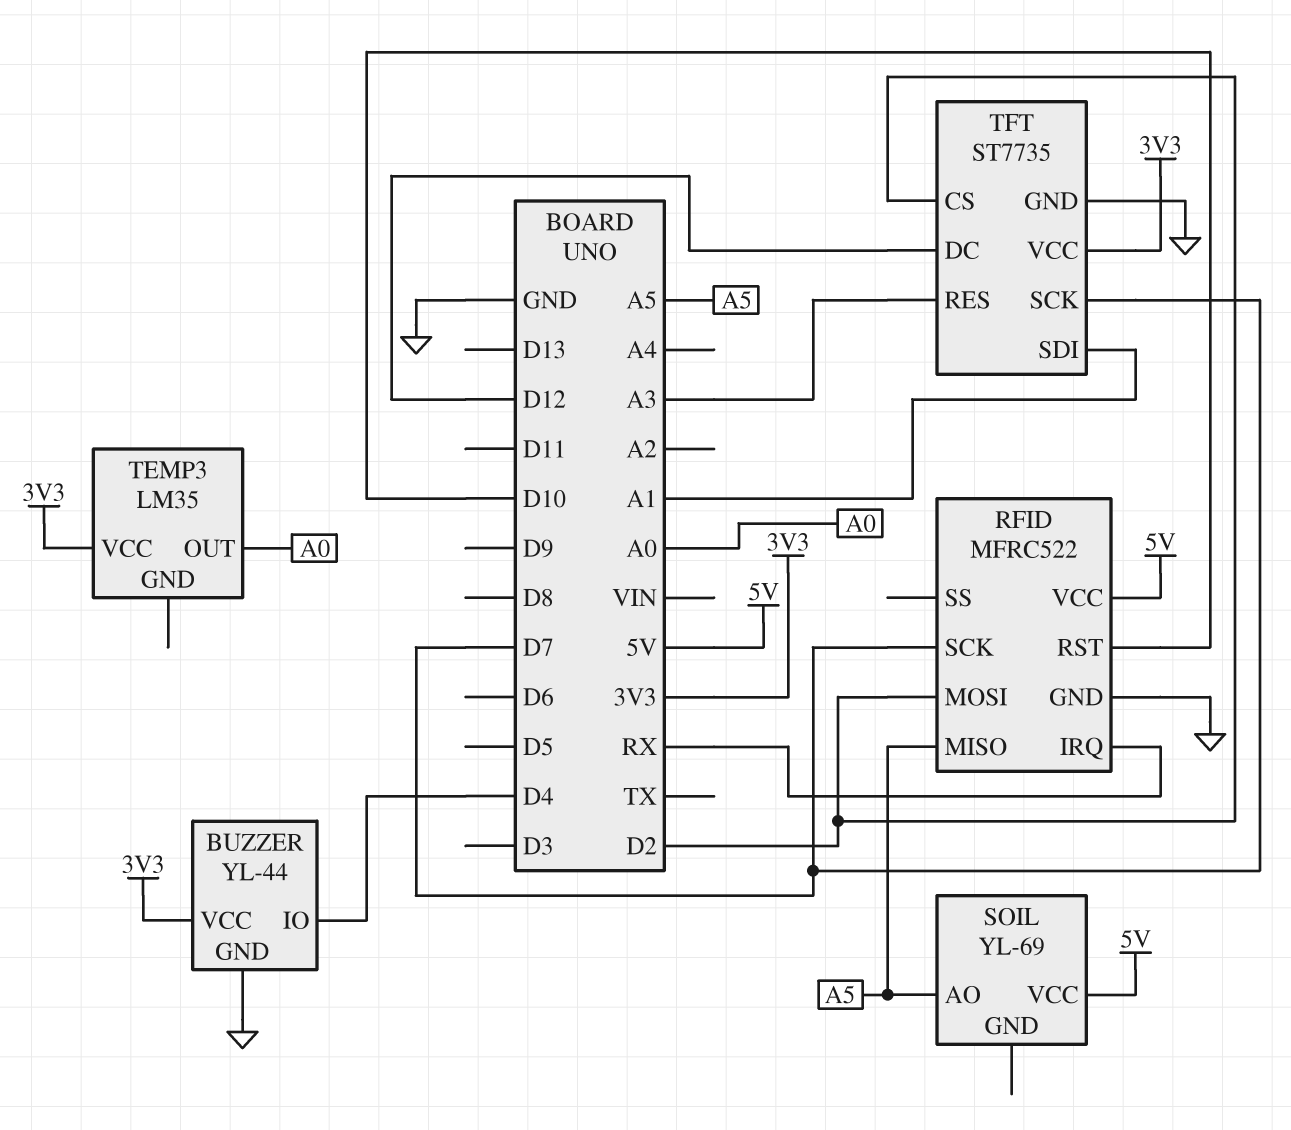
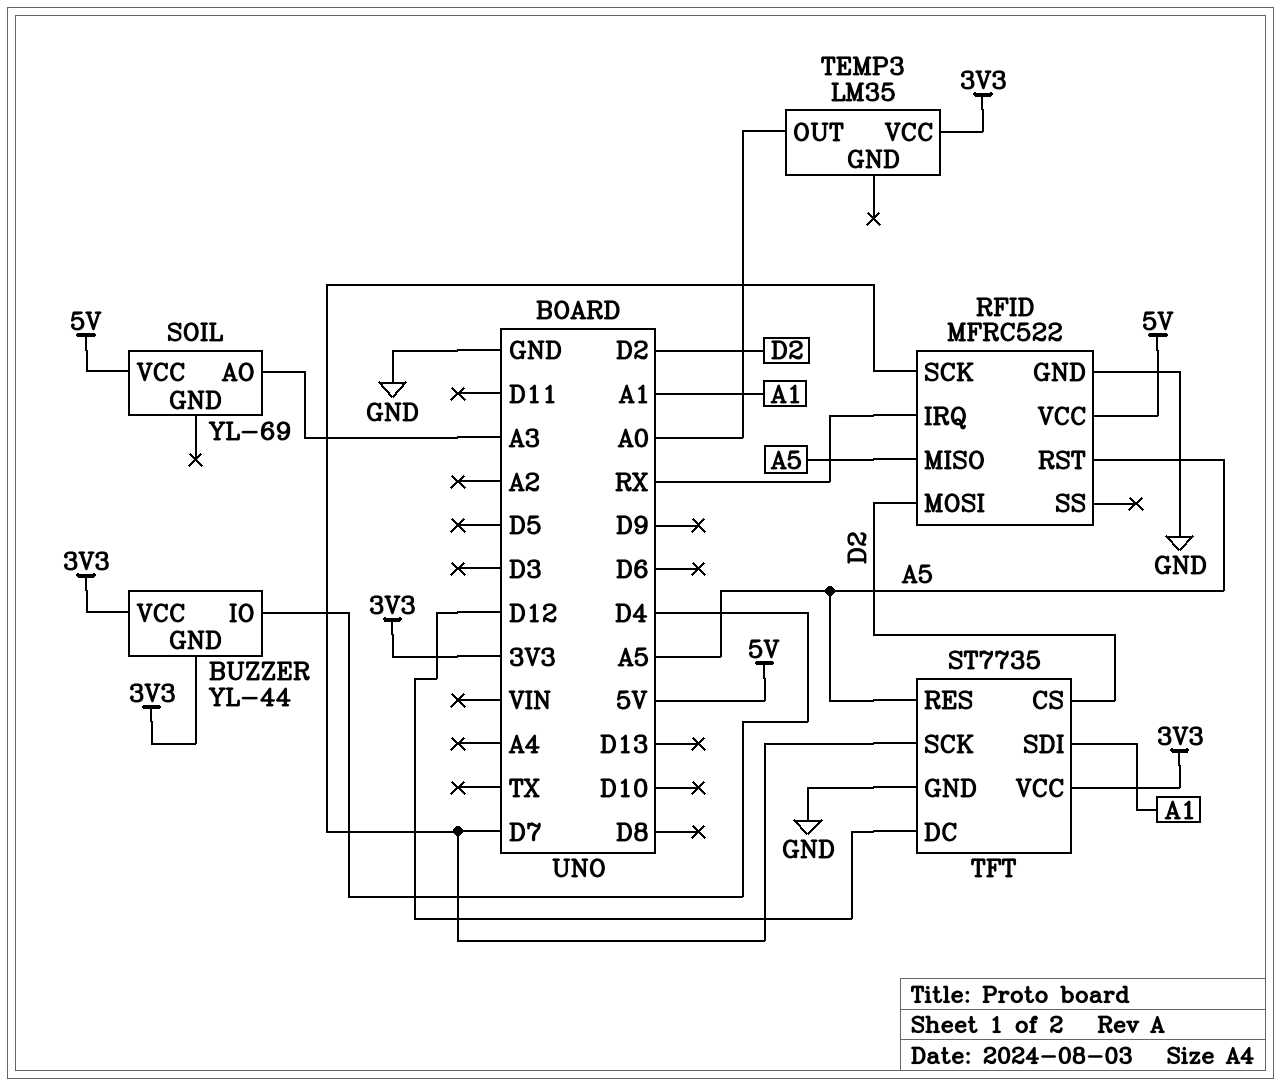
BUZZER pin GND: GND -> 3V3
RFID pin RST: D10 -> A5
SOIL pin AO: A5 -> A3
TFT pin RES: A3 -> A5

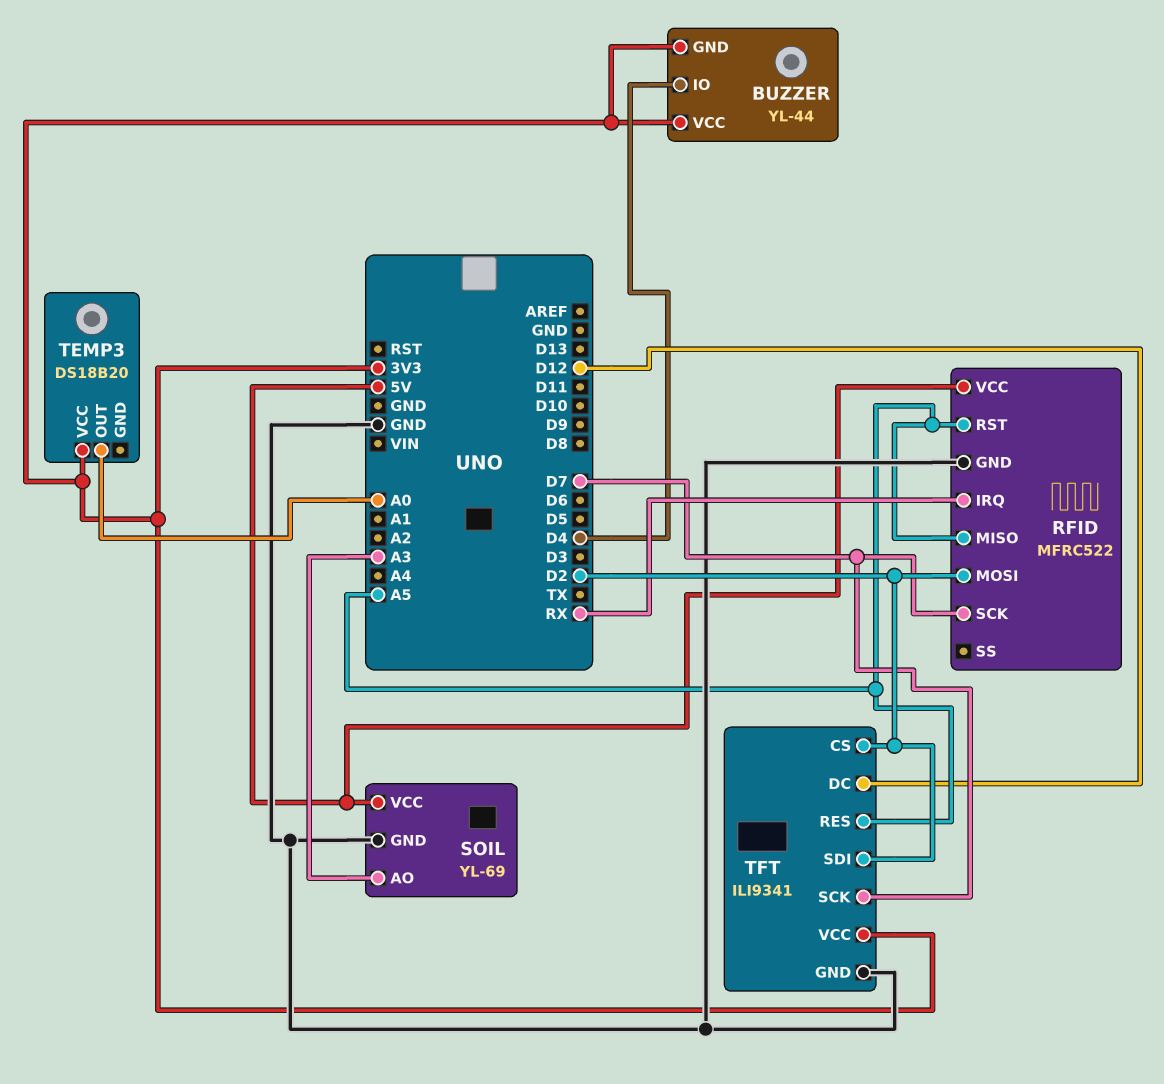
SOIL pin GND: none -> GND
TEMP3: LM35 -> DS18B20
TFT: ST7735 -> ILI9341
TFT pin SDI: A1 -> D2

